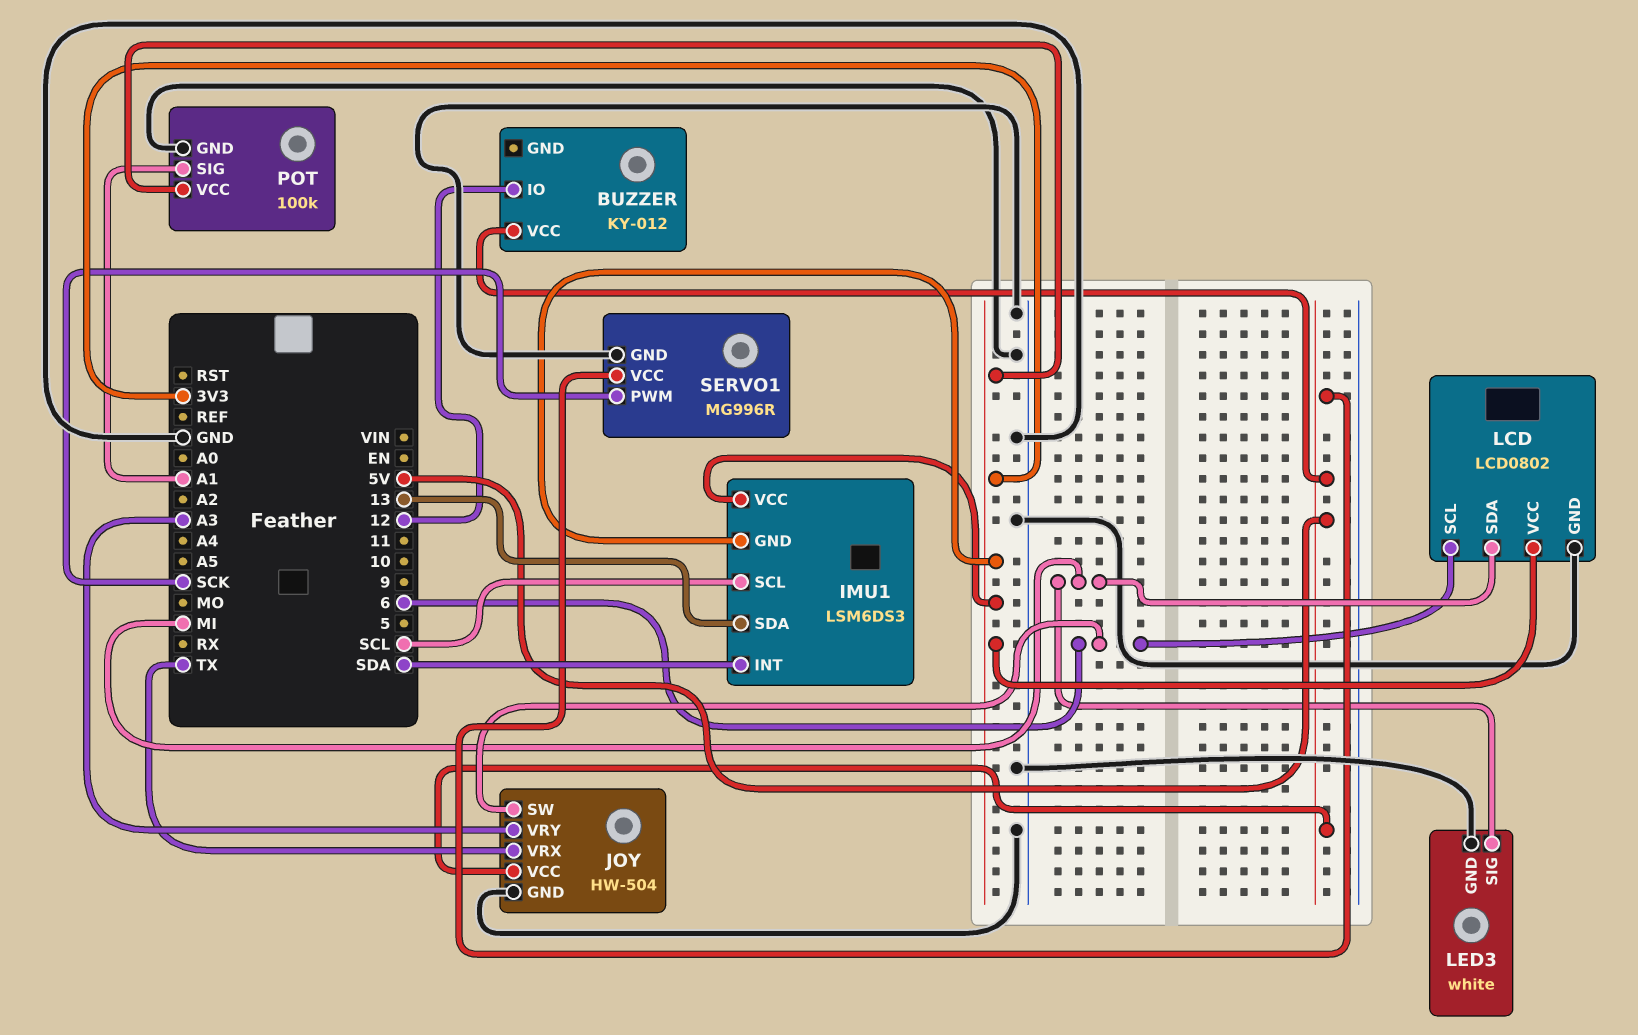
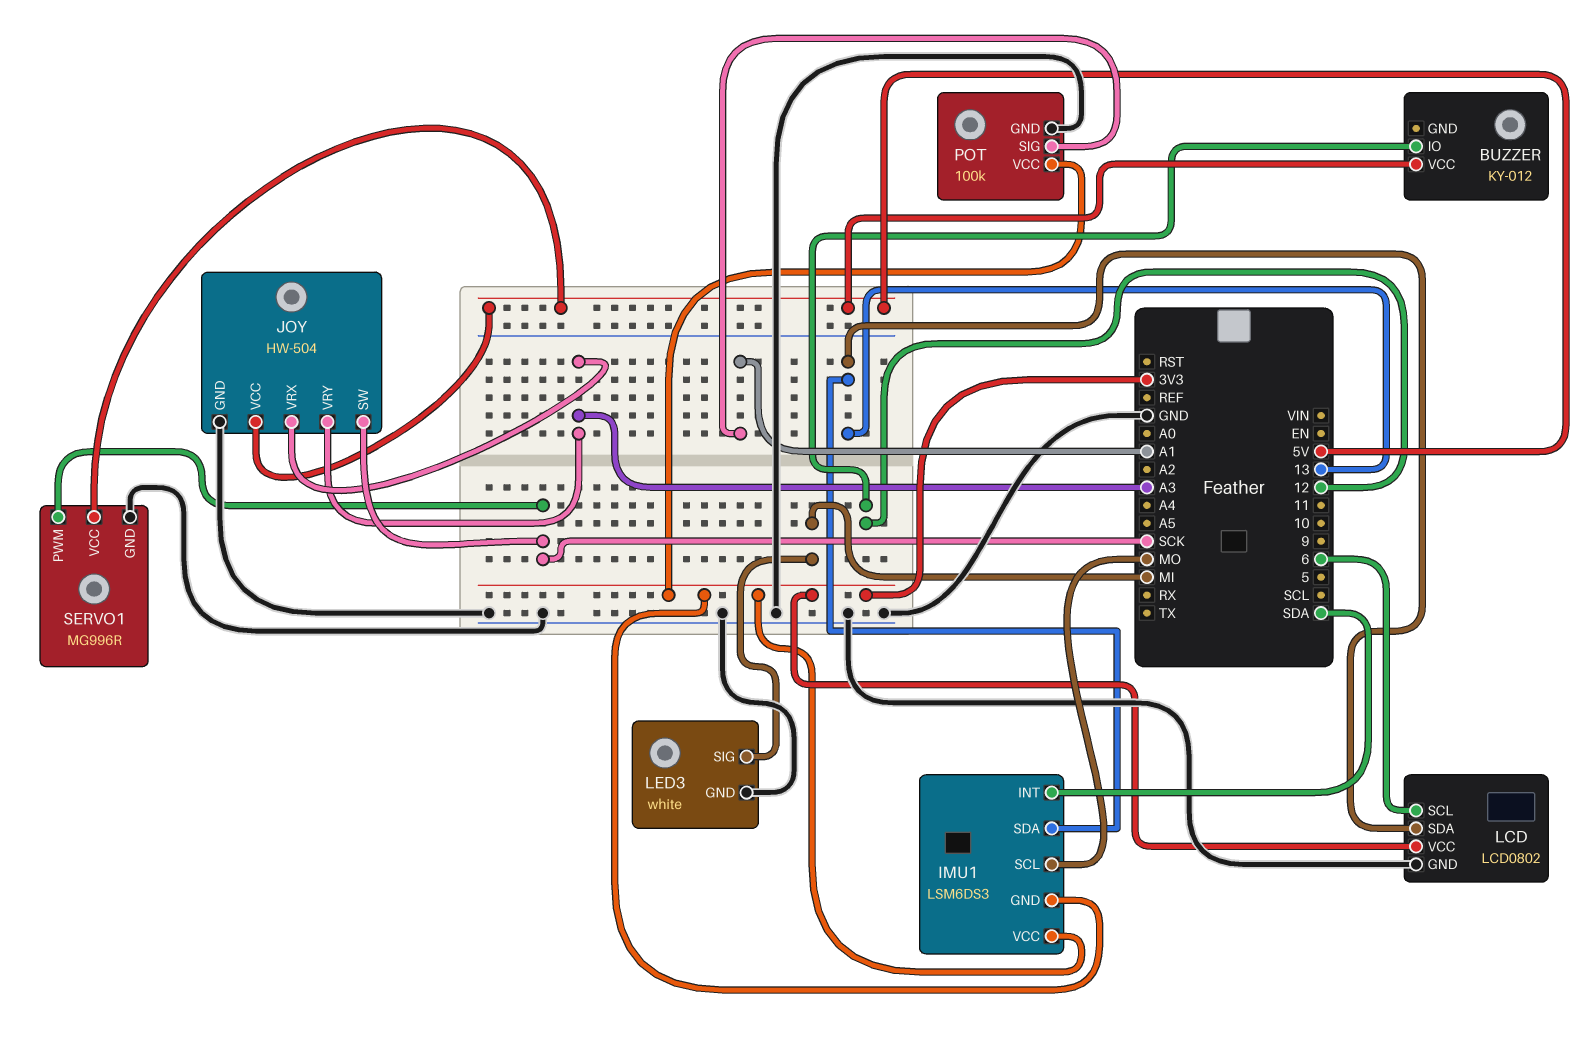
IMU1 pin SCL: SCL -> MO
JOY pin SW: 6 -> SCK
JOY pin VRX: TX -> A3
LCD pin SDA: MI -> 13

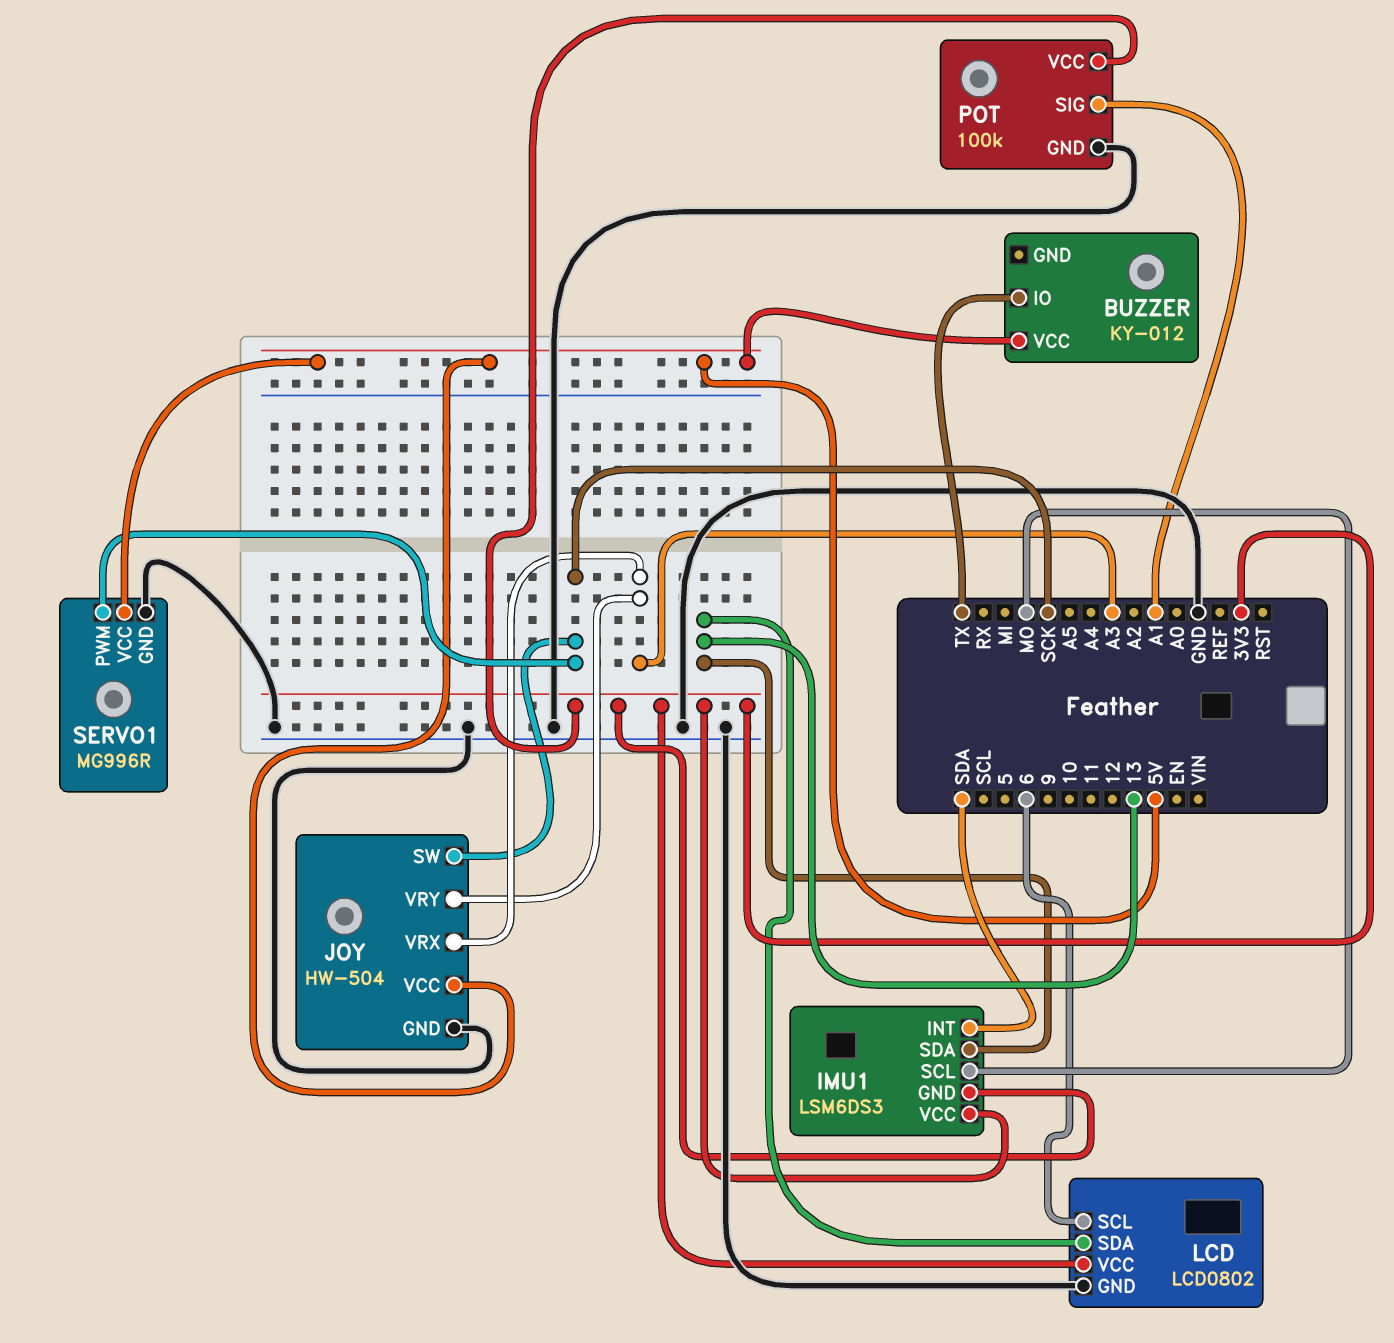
BUZZER pin IO: 12 -> TX
LED3: white -> none
LED3 pin GND: GND -> none
LED3 pin SIG: MI -> none

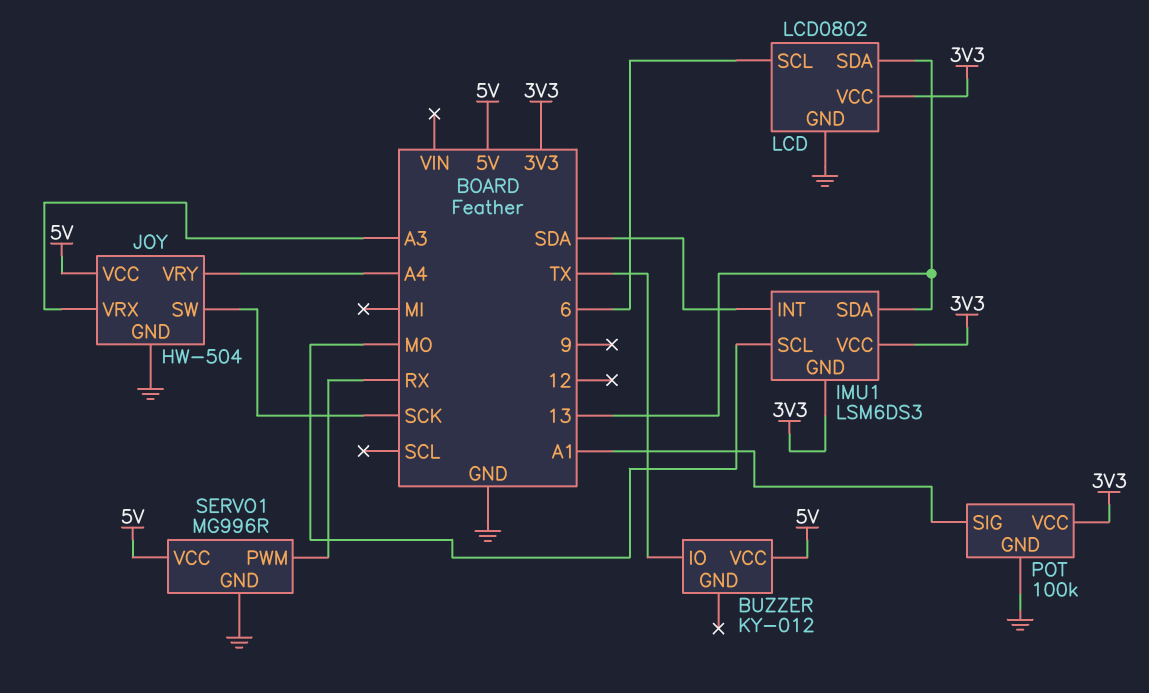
JOY pin VRY: A3 -> A4
SERVO1 pin PWM: SCK -> RX

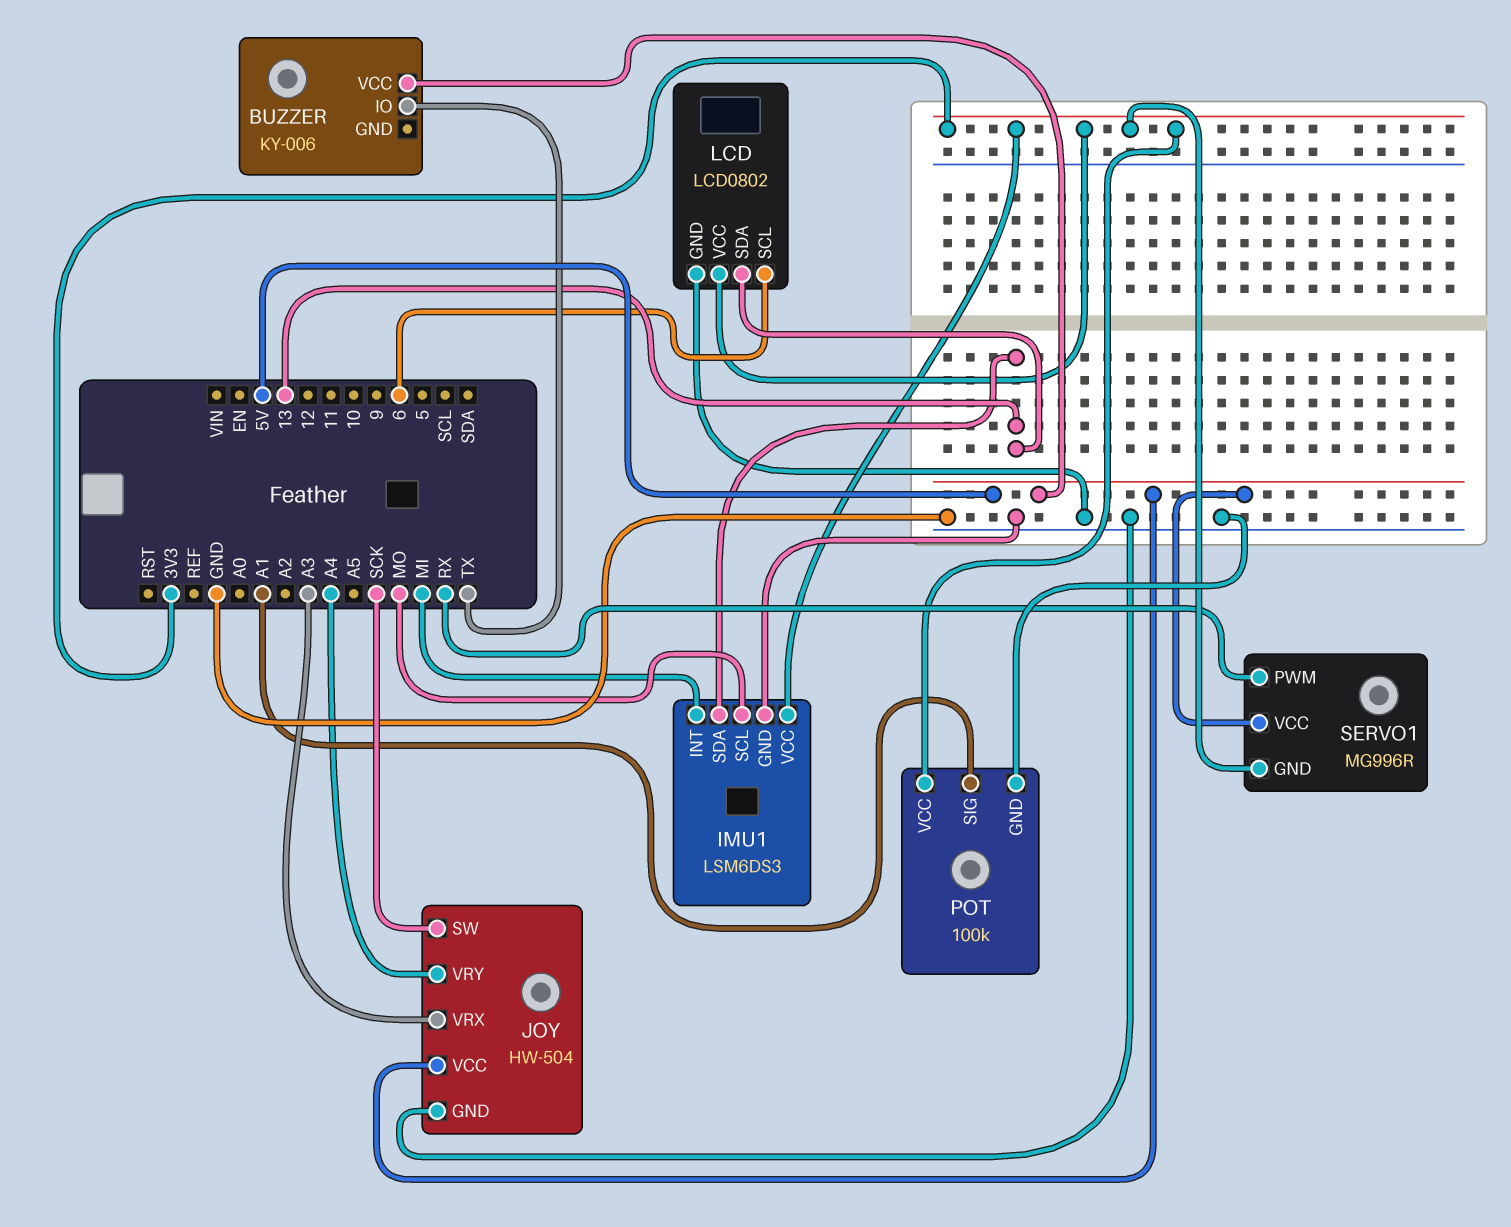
BUZZER: KY-012 -> KY-006
IMU1 pin GND: 3V3 -> GND
IMU1 pin INT: SDA -> MI
SERVO1 pin GND: GND -> 3V3

